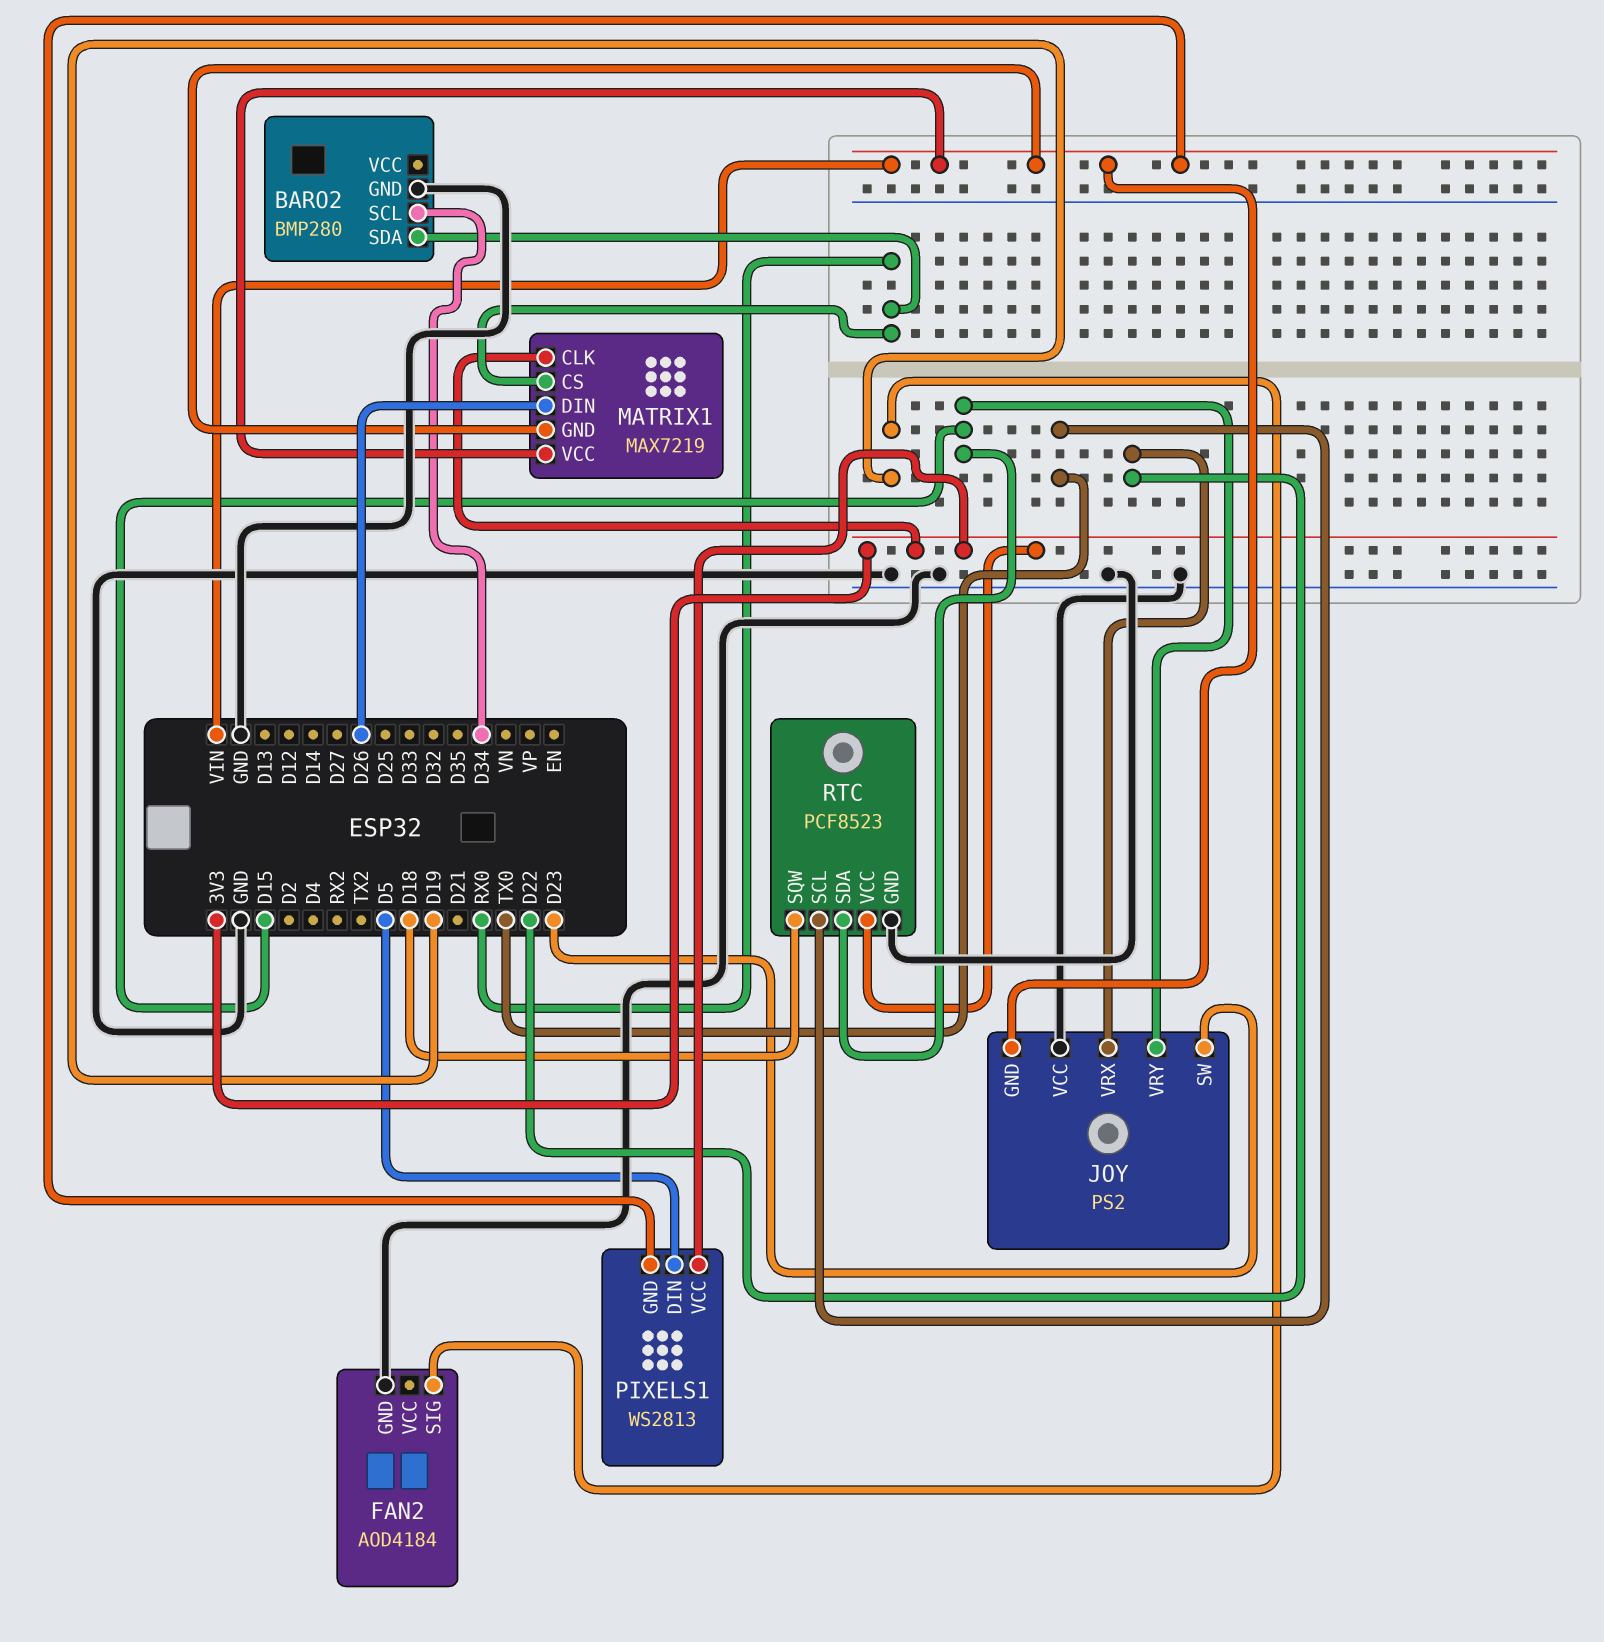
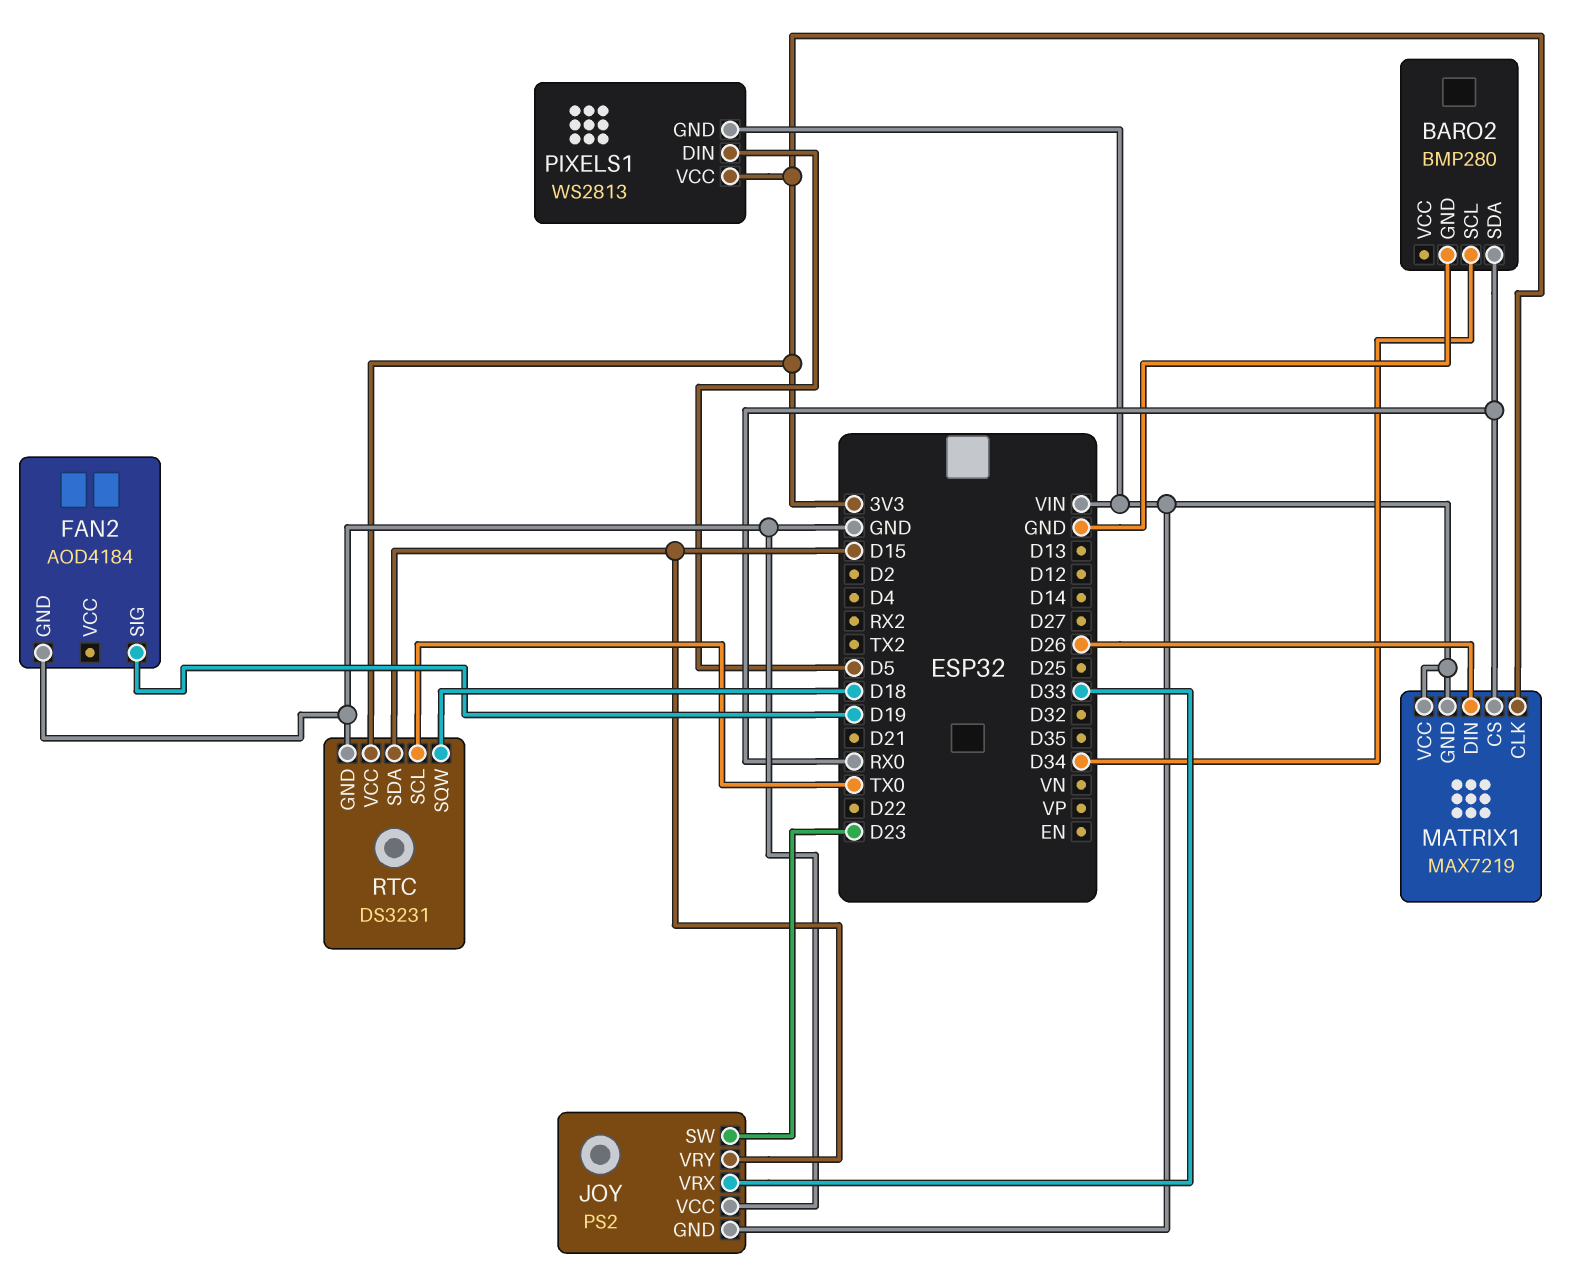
JOY pin VRX: D22 -> D33
RTC: PCF8523 -> DS3231

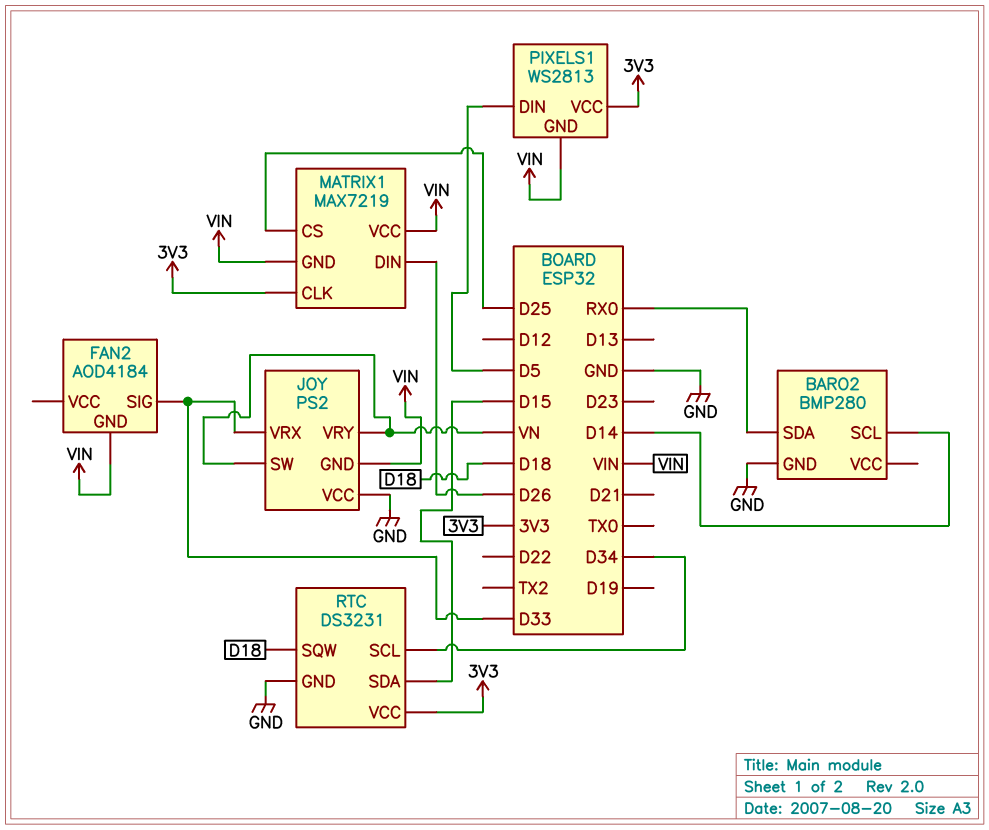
BARO2 pin SCL: D34 -> D14
FAN2 pin GND: GND -> VIN
FAN2 pin SIG: D19 -> D33
JOY pin SW: D23 -> VN
JOY pin VRY: D15 -> VN
MATRIX1 pin CS: RX0 -> D25
RTC pin SCL: TX0 -> D34

